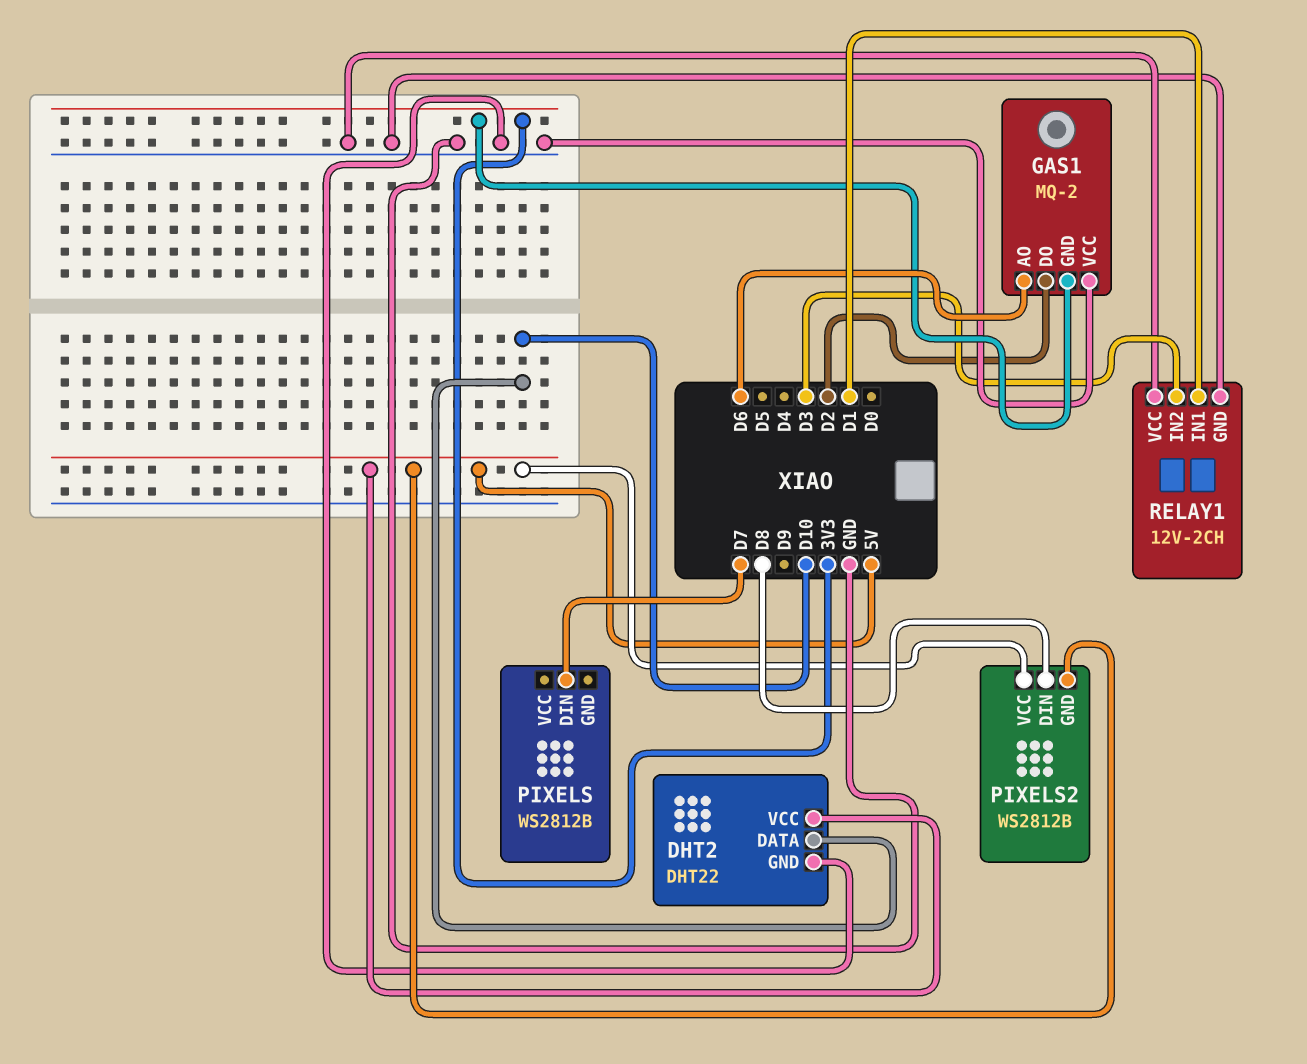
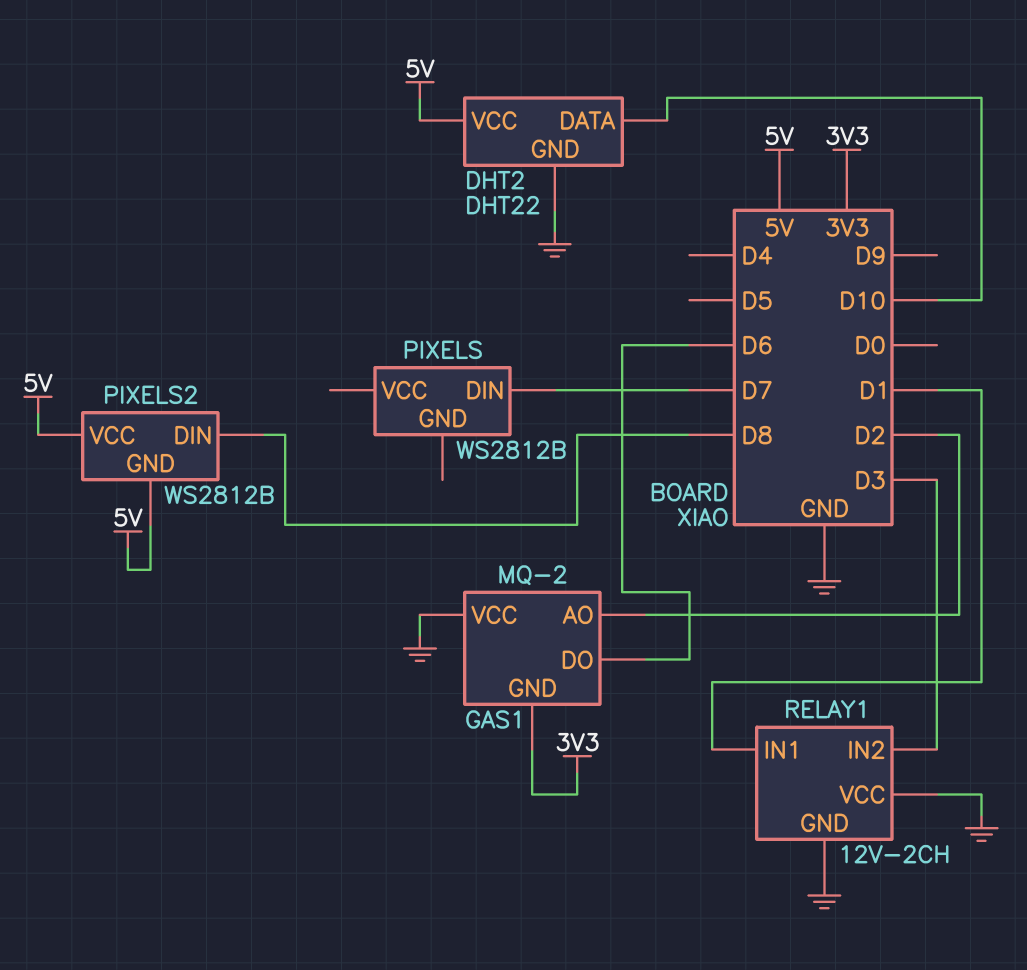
GAS1 pin AO: D6 -> D2
GAS1 pin DO: D2 -> D6

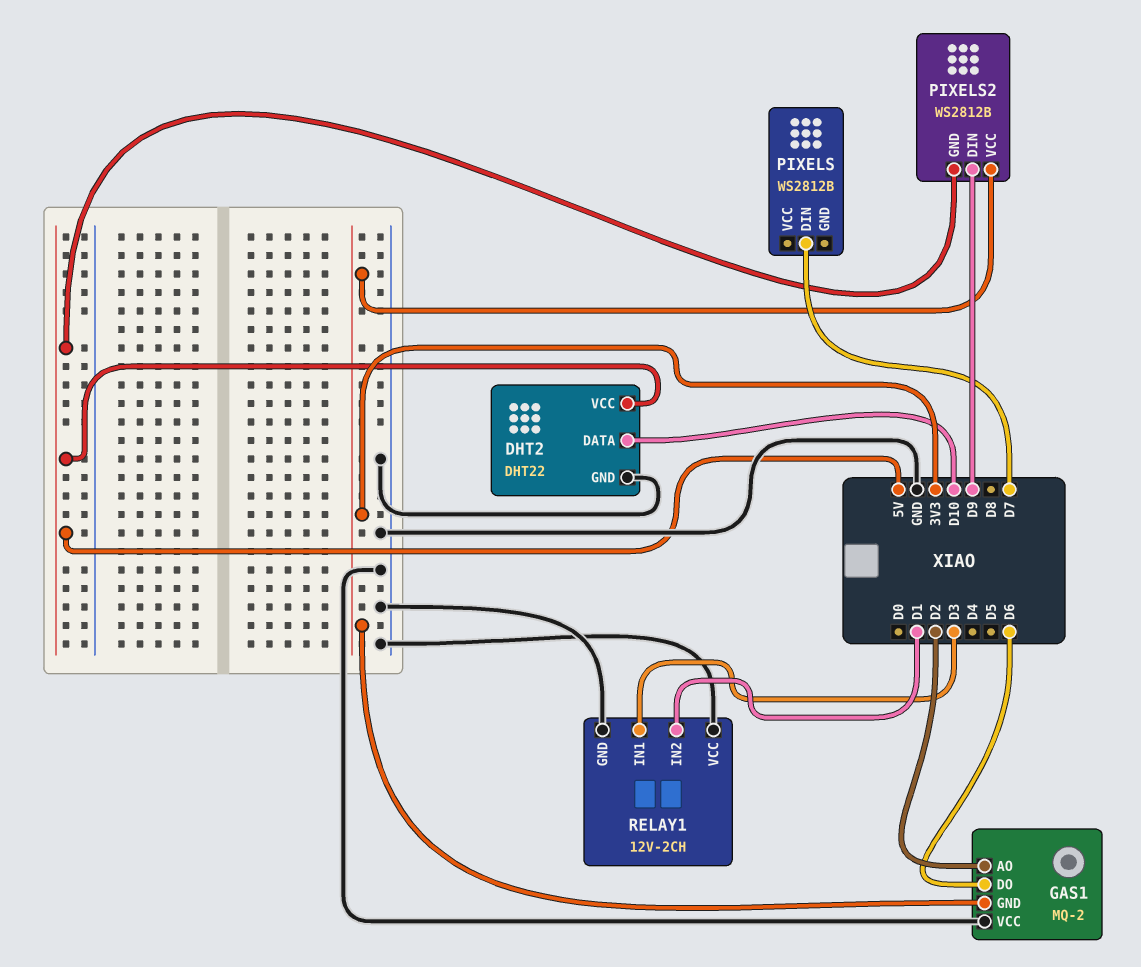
PIXELS2 pin DIN: D8 -> D9
PIXELS2 pin VCC: 5V -> 3V3
RELAY1 pin IN1: D1 -> D3
RELAY1 pin IN2: D3 -> D1

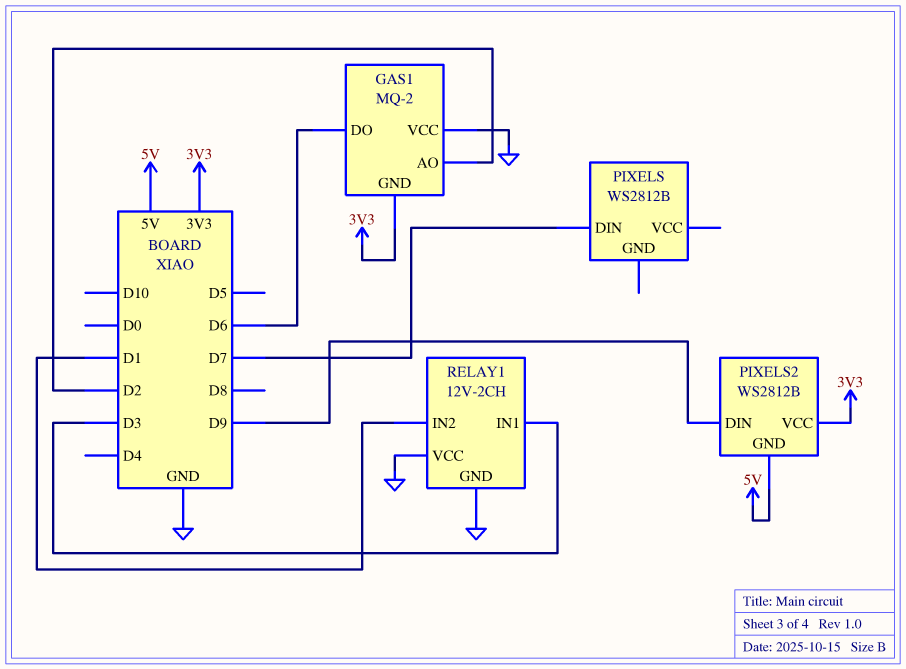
DHT2: DHT22 -> none
DHT2 pin DATA: D10 -> none
DHT2 pin GND: GND -> none
DHT2 pin VCC: 5V -> none

